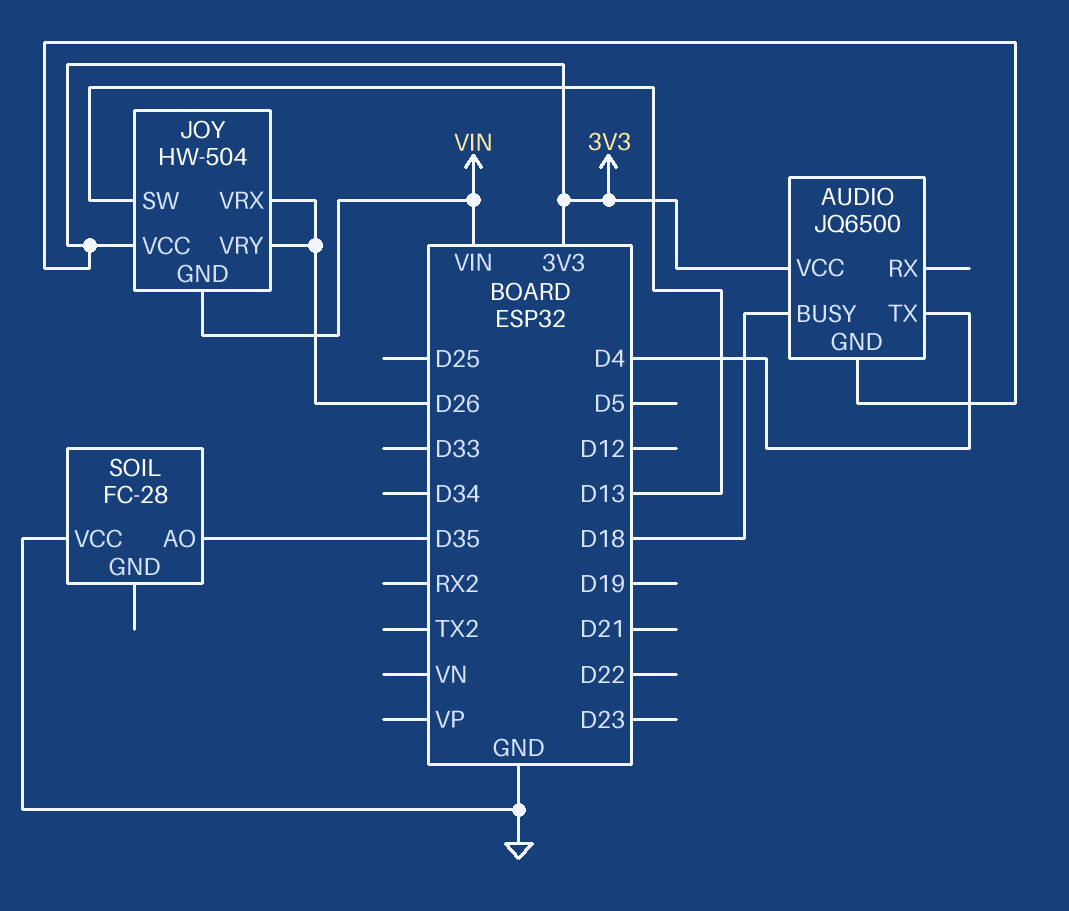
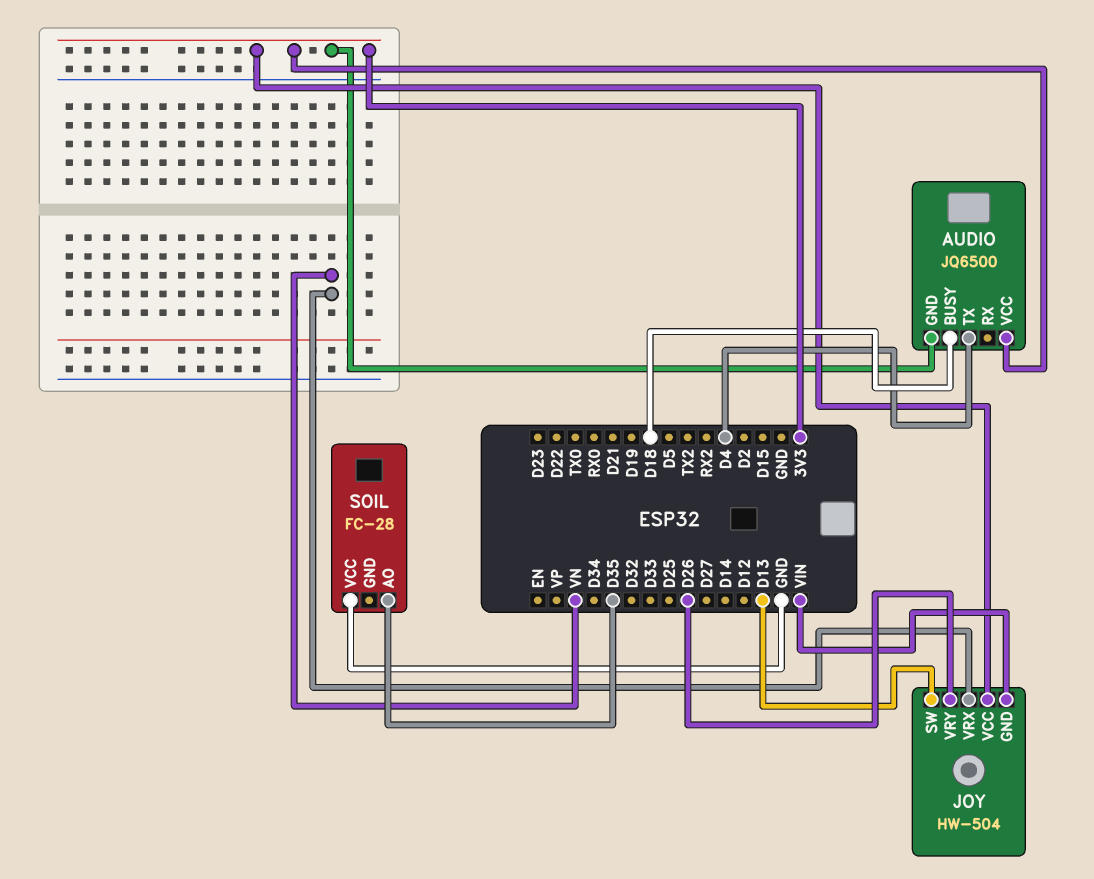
JOY pin VRX: D26 -> VN

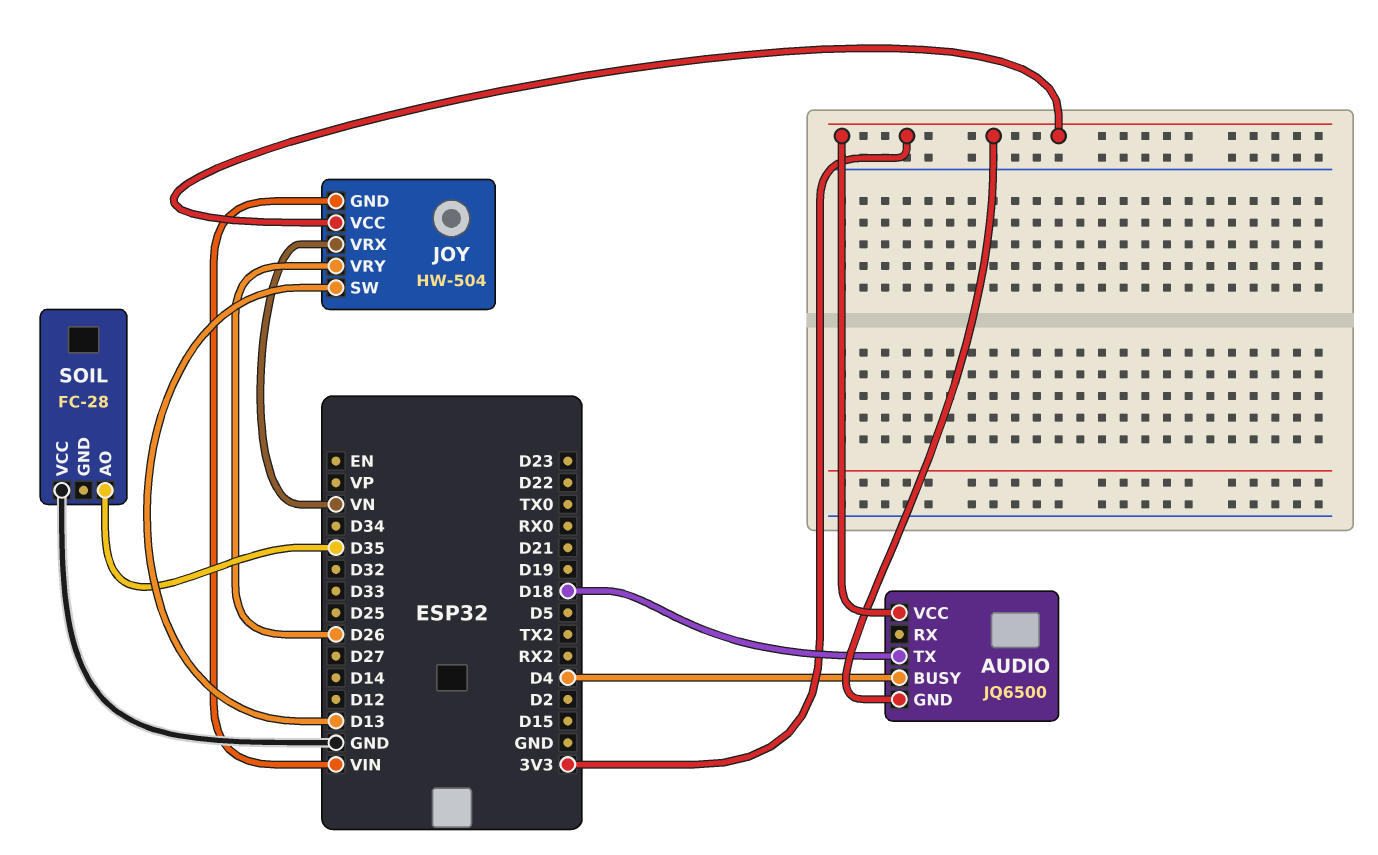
AUDIO pin BUSY: D18 -> D4
AUDIO pin TX: D4 -> D18

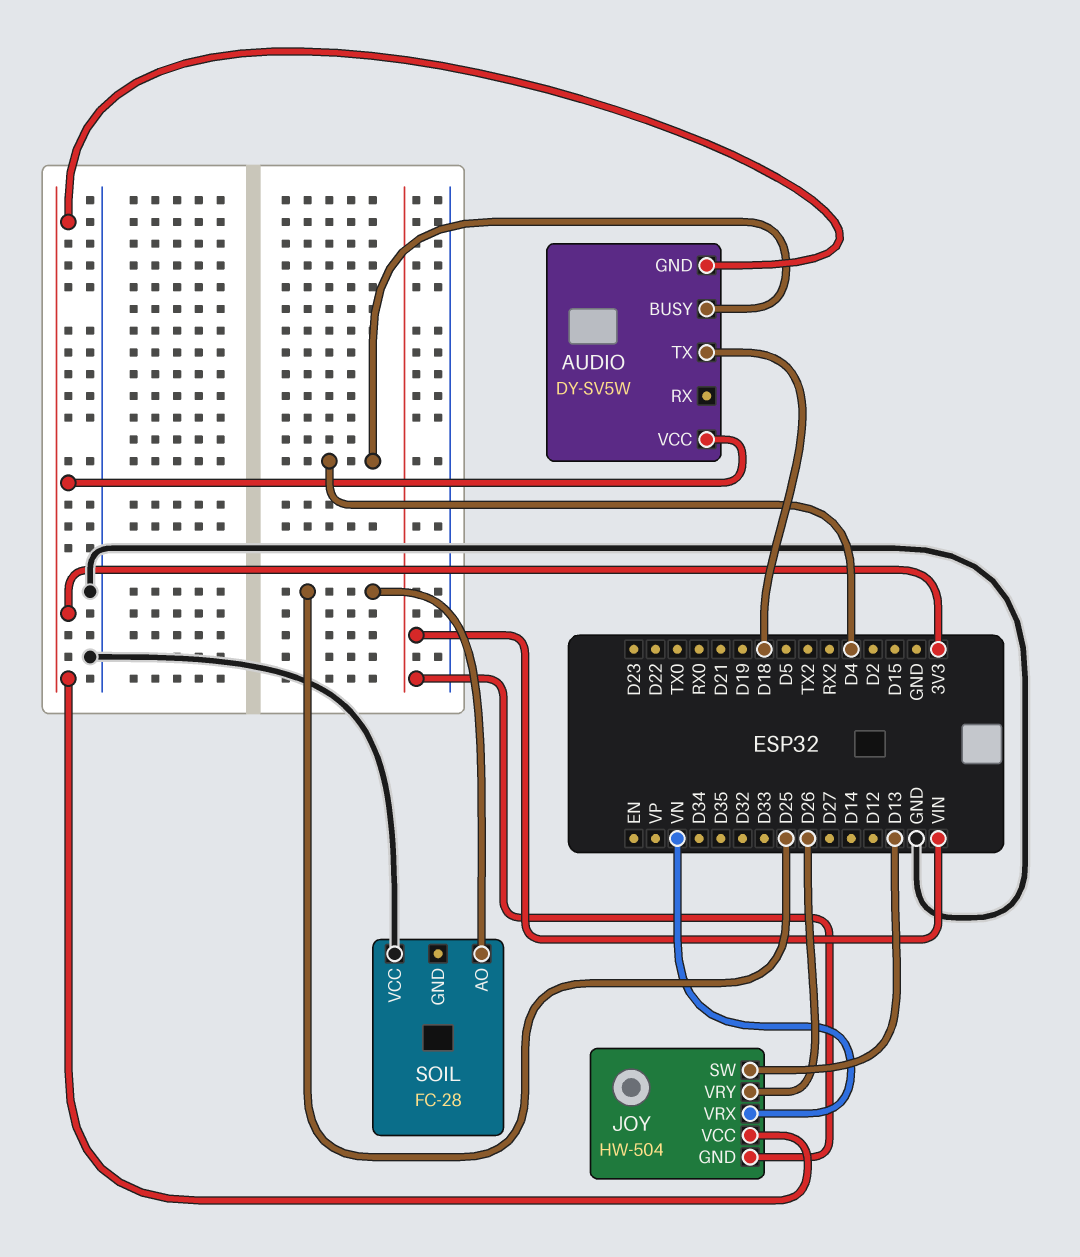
AUDIO: JQ6500 -> DY-SV5W
SOIL pin AO: D35 -> D25

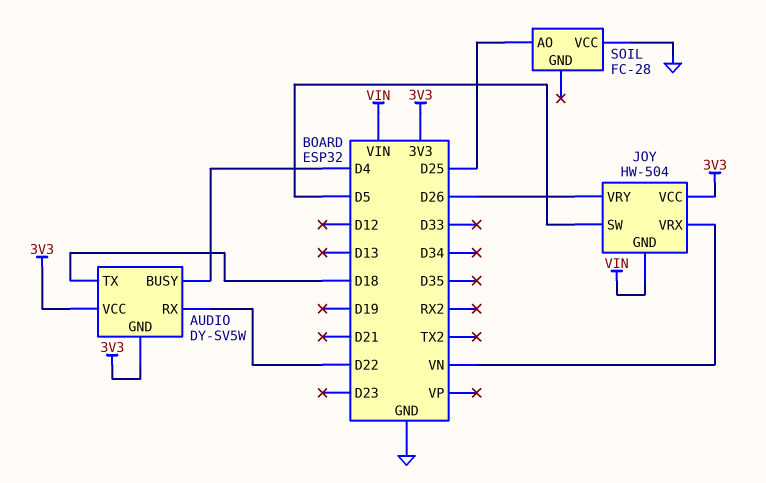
AUDIO pin RX: none -> D22
JOY pin SW: D13 -> D5

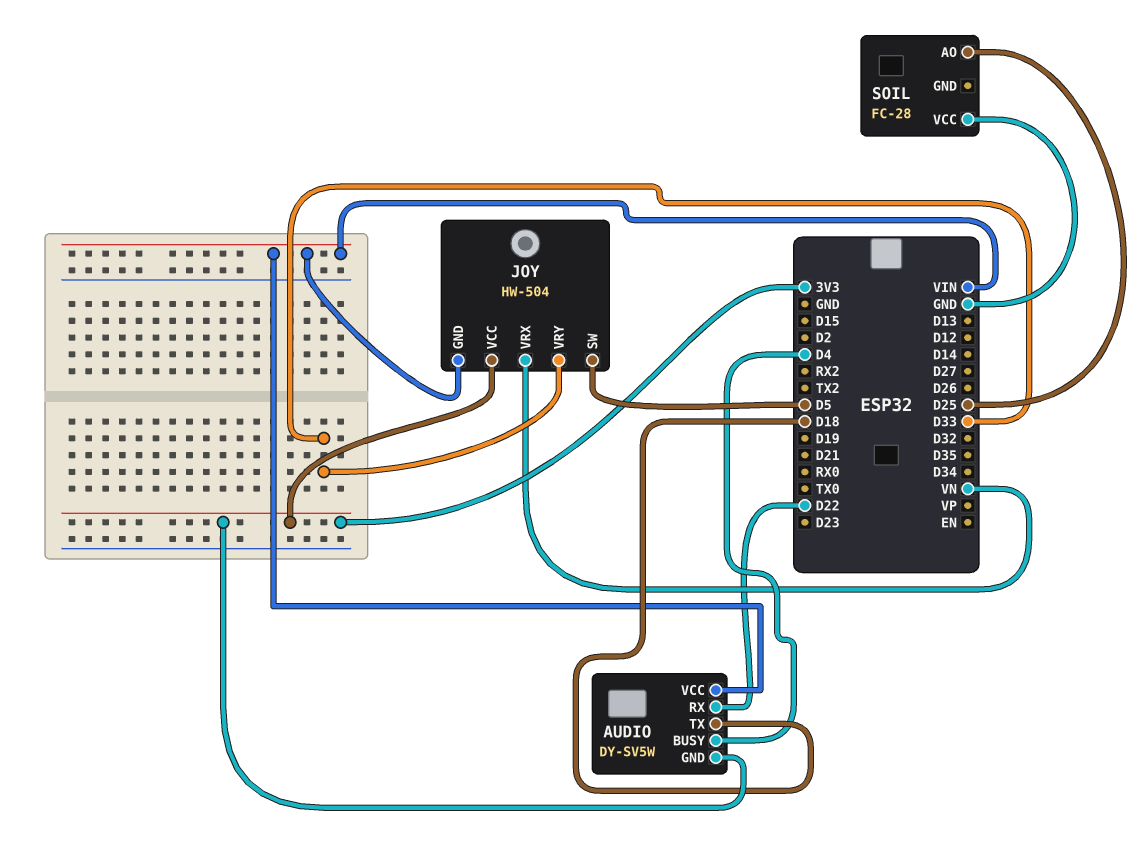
AUDIO pin VCC: 3V3 -> VIN
JOY pin VRY: D26 -> D33

